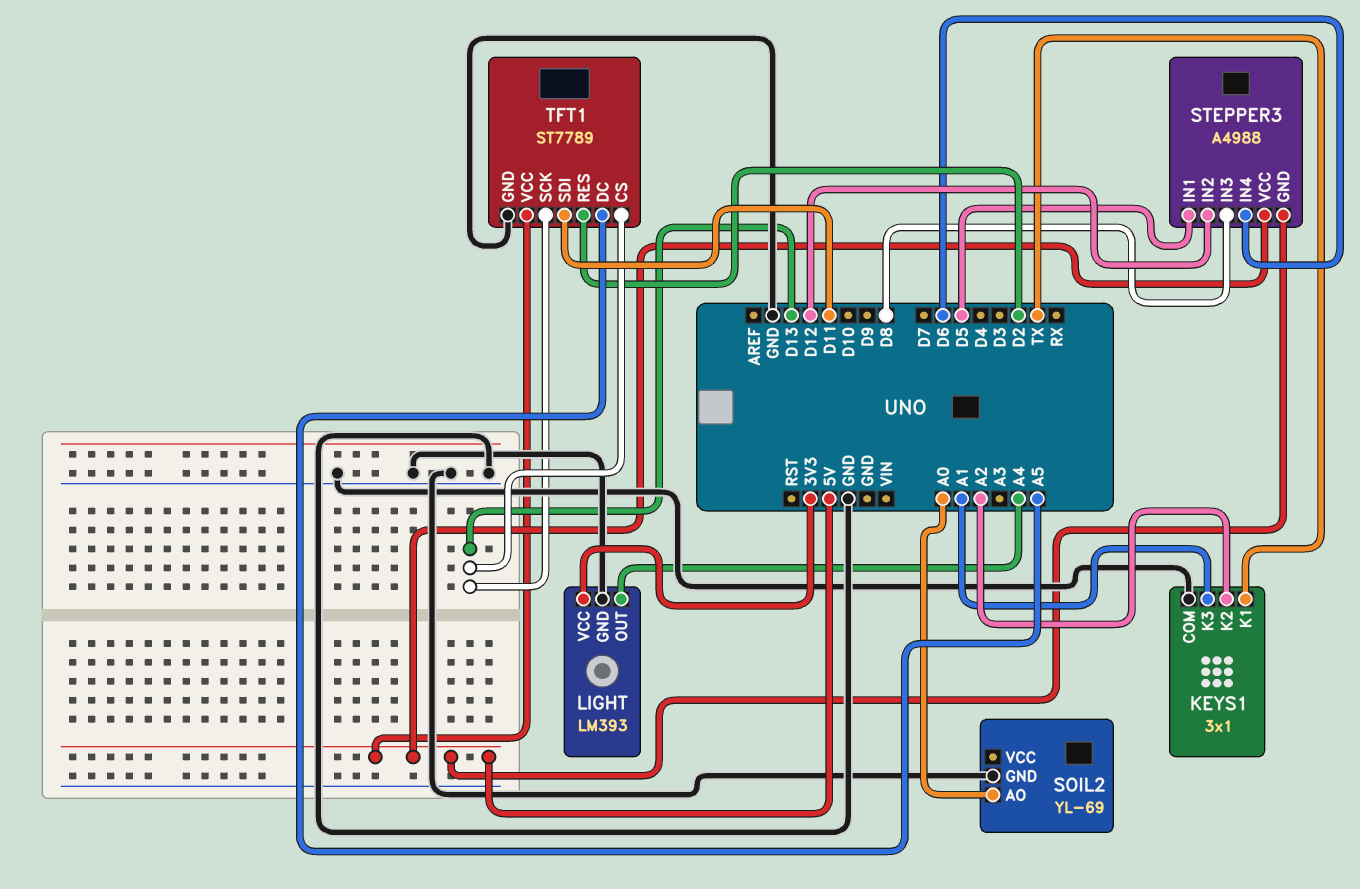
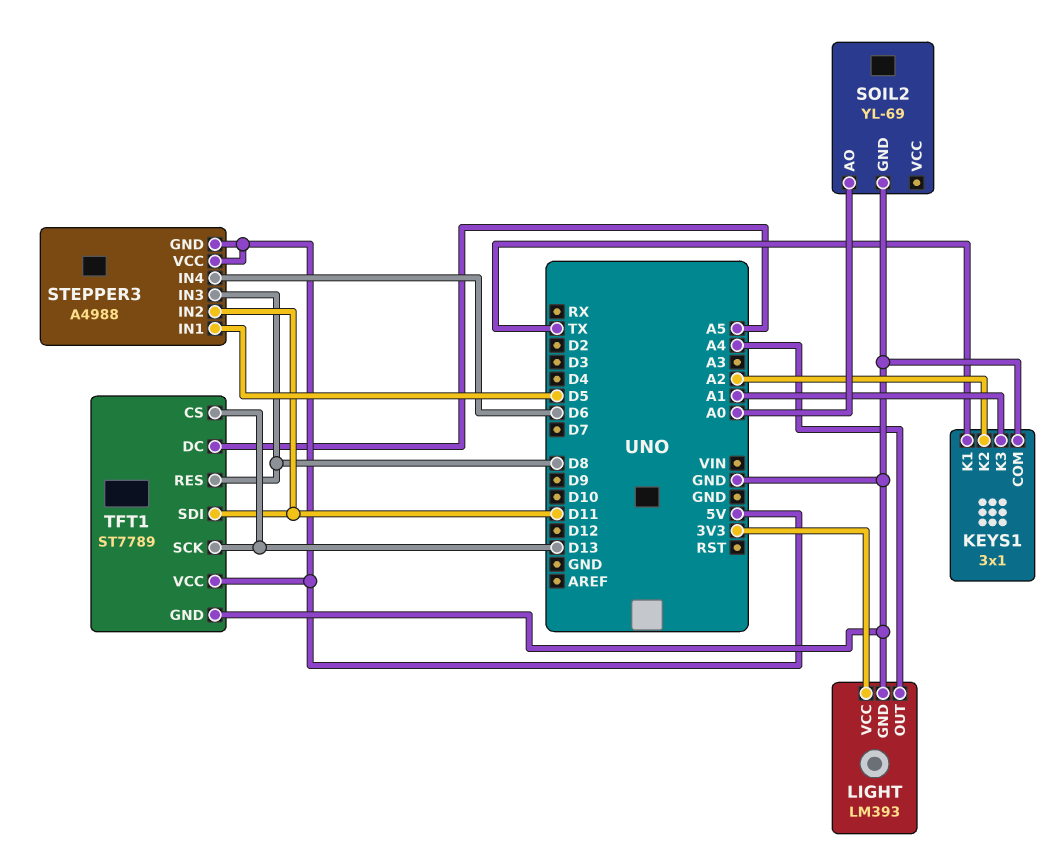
STEPPER3 pin IN2: D12 -> D11
TFT1 pin RES: D2 -> D8

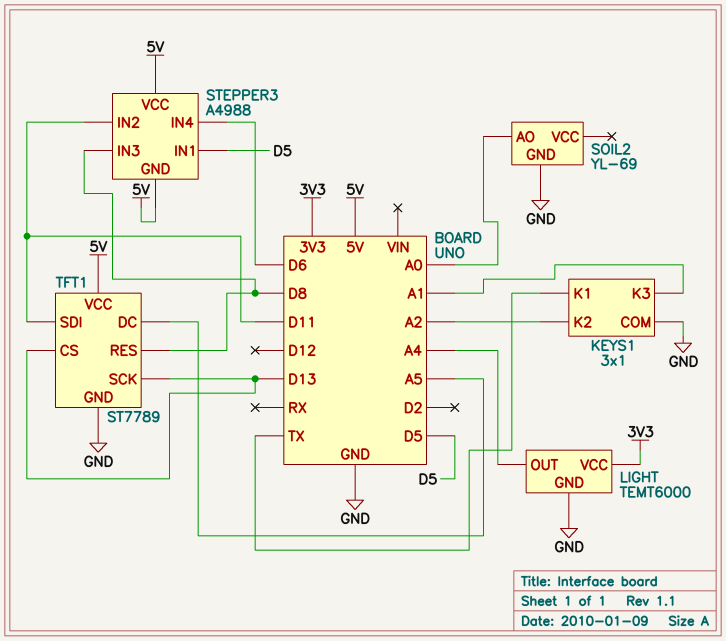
LIGHT: LM393 -> TEMT6000

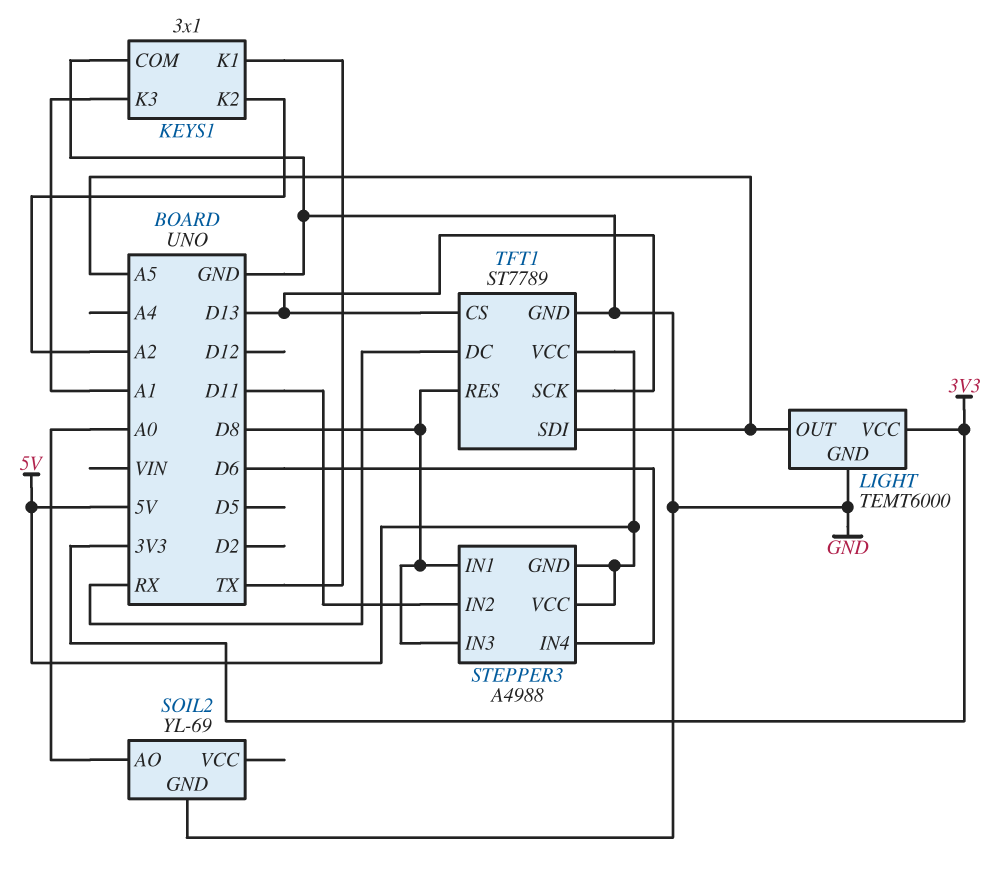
LIGHT pin OUT: A4 -> A5
STEPPER3 pin IN1: D5 -> D8
TFT1 pin DC: A5 -> RX
TFT1 pin SDI: D11 -> A5

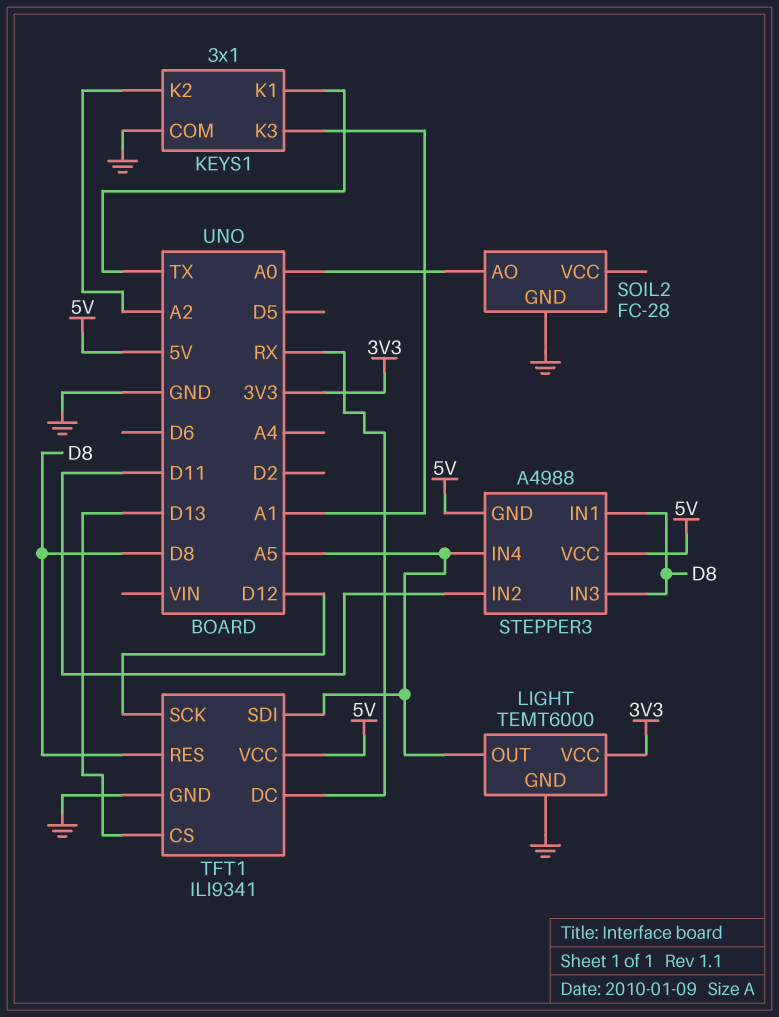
SOIL2: YL-69 -> FC-28
STEPPER3 pin IN4: D6 -> A5
TFT1: ST7789 -> ILI9341
TFT1 pin SCK: D13 -> D12

